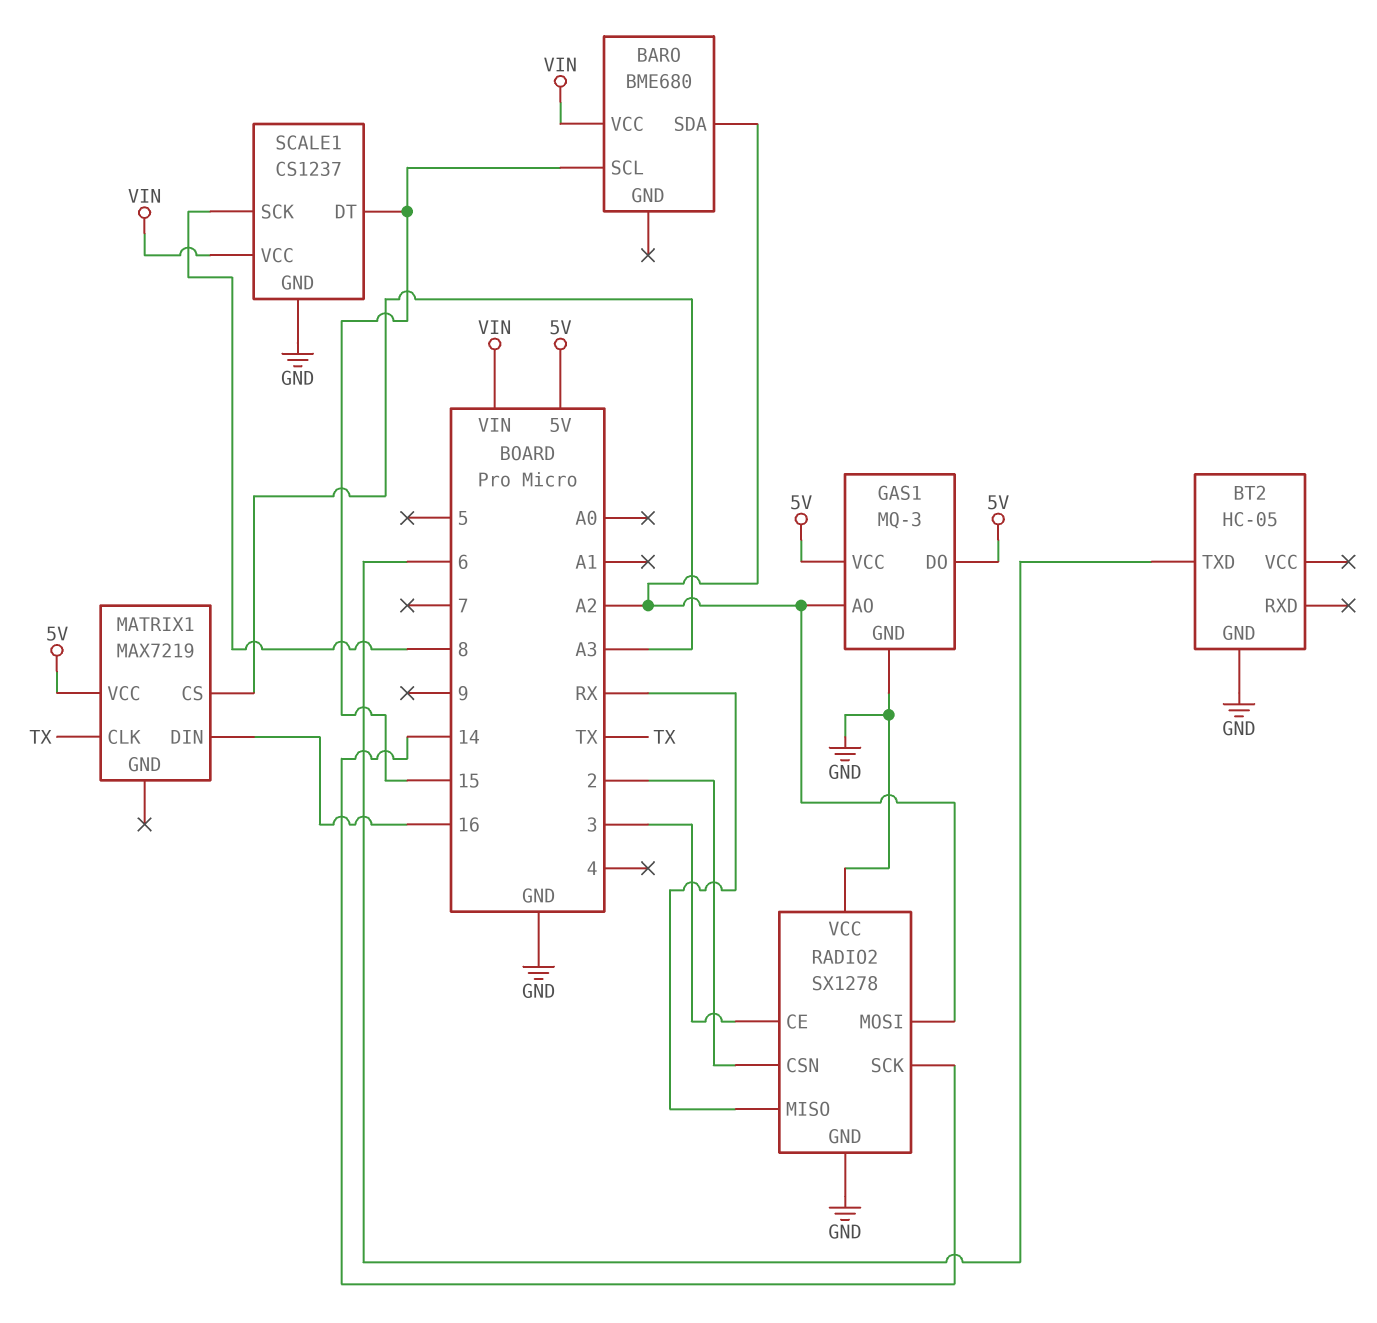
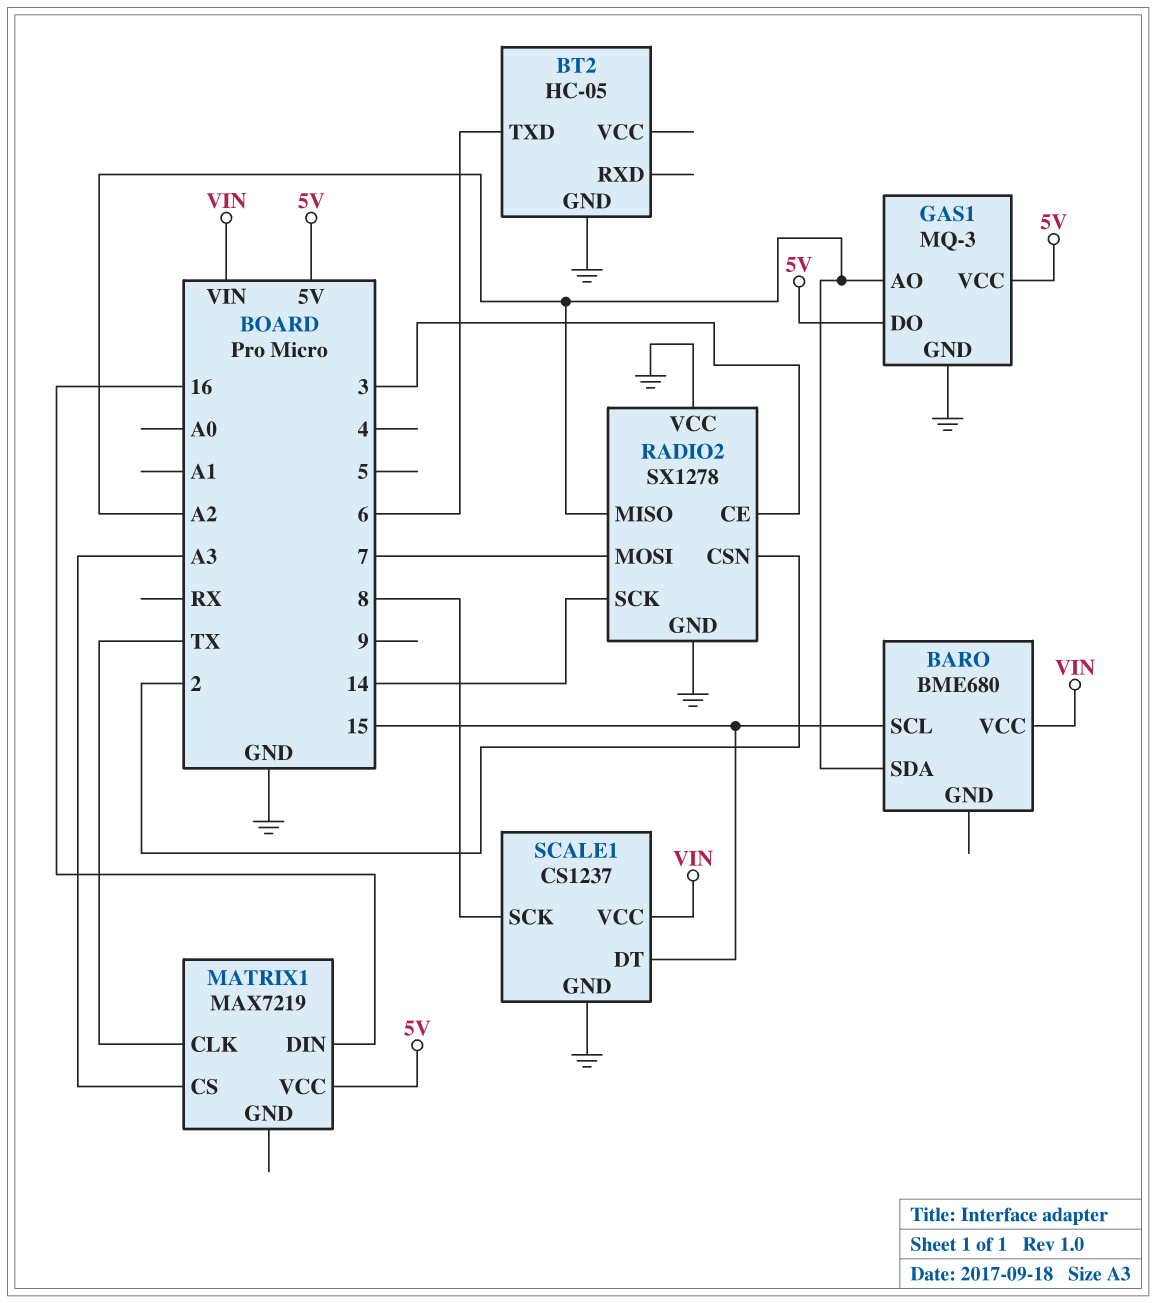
RADIO2 pin MISO: RX -> A2
RADIO2 pin MOSI: A2 -> 7

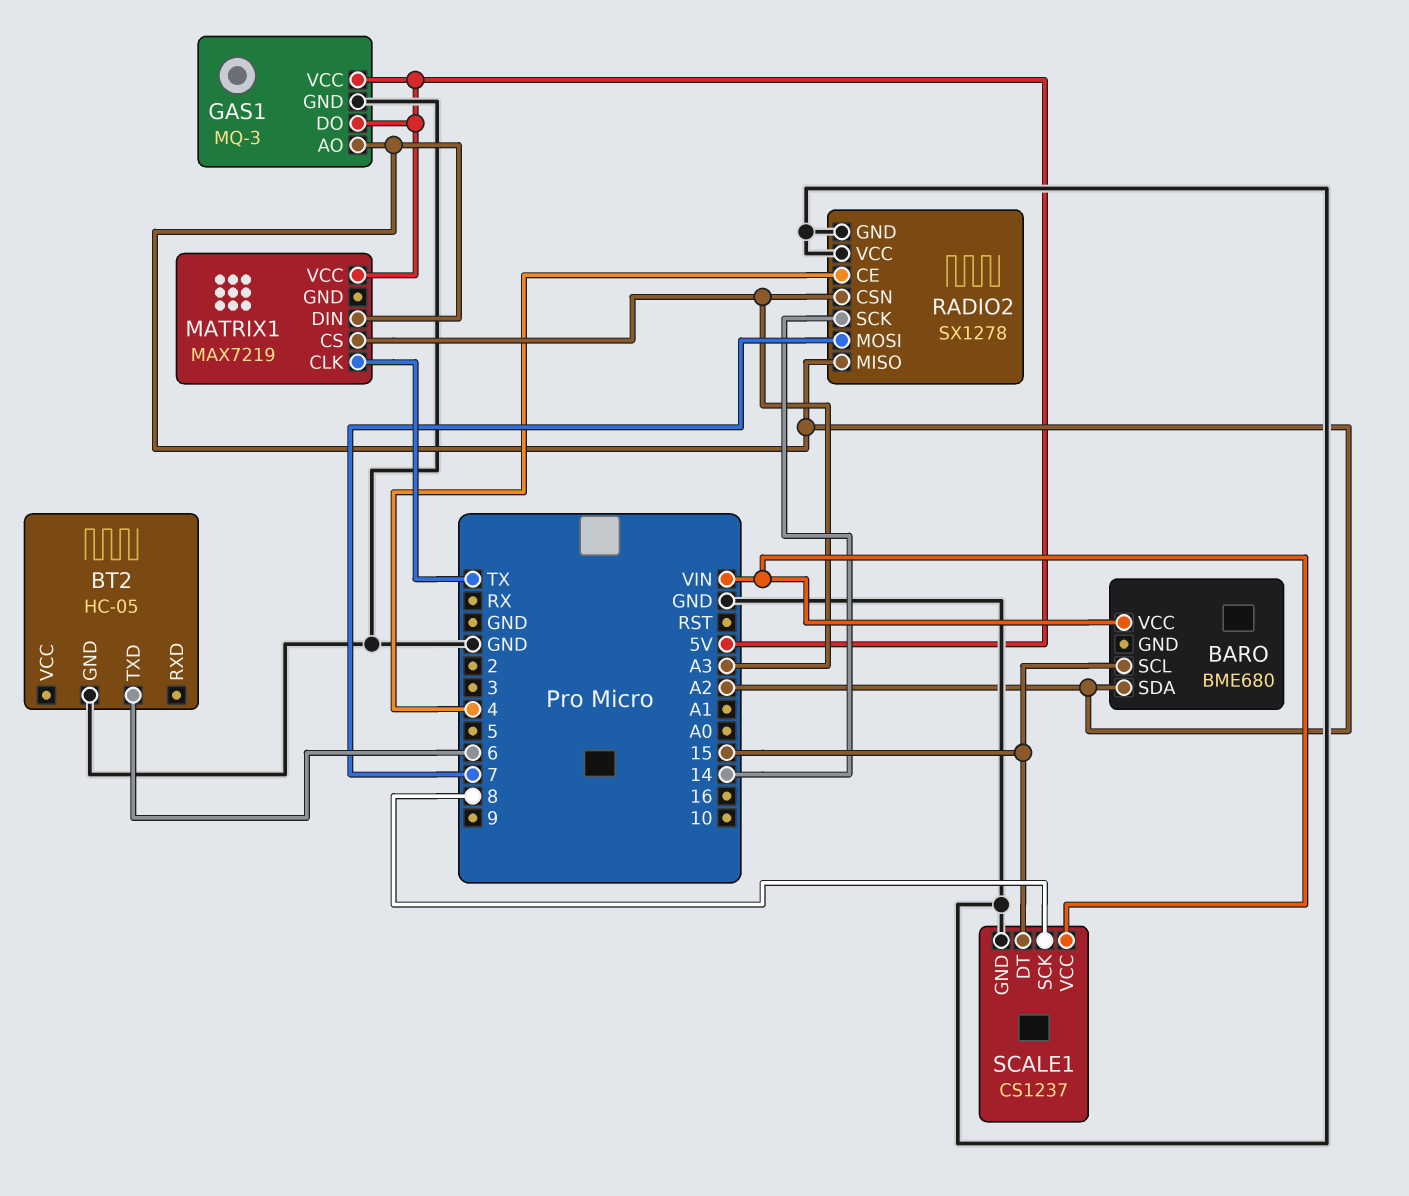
MATRIX1 pin DIN: 16 -> A2
RADIO2 pin CE: 3 -> 4
RADIO2 pin CSN: 2 -> A3

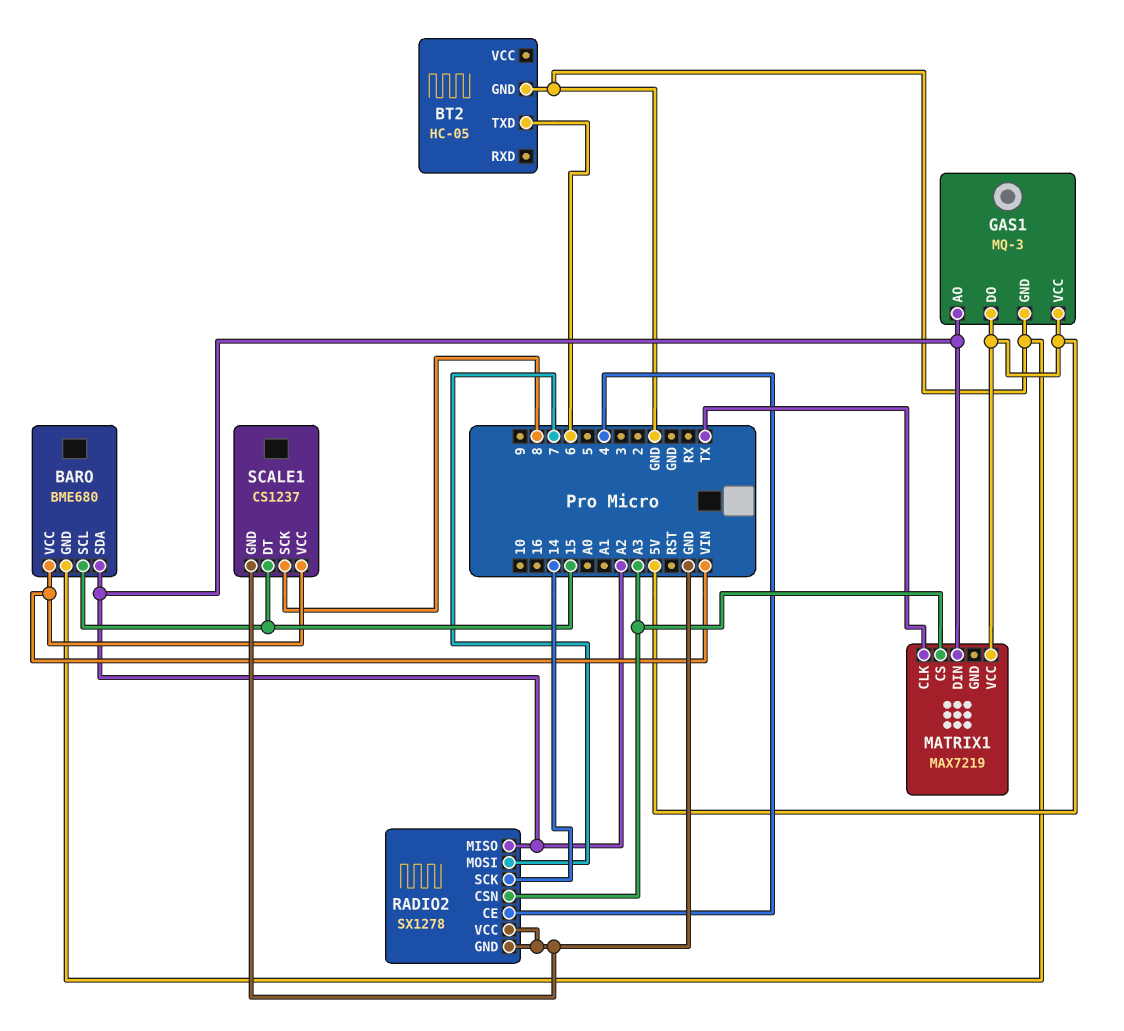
BARO pin GND: none -> GND

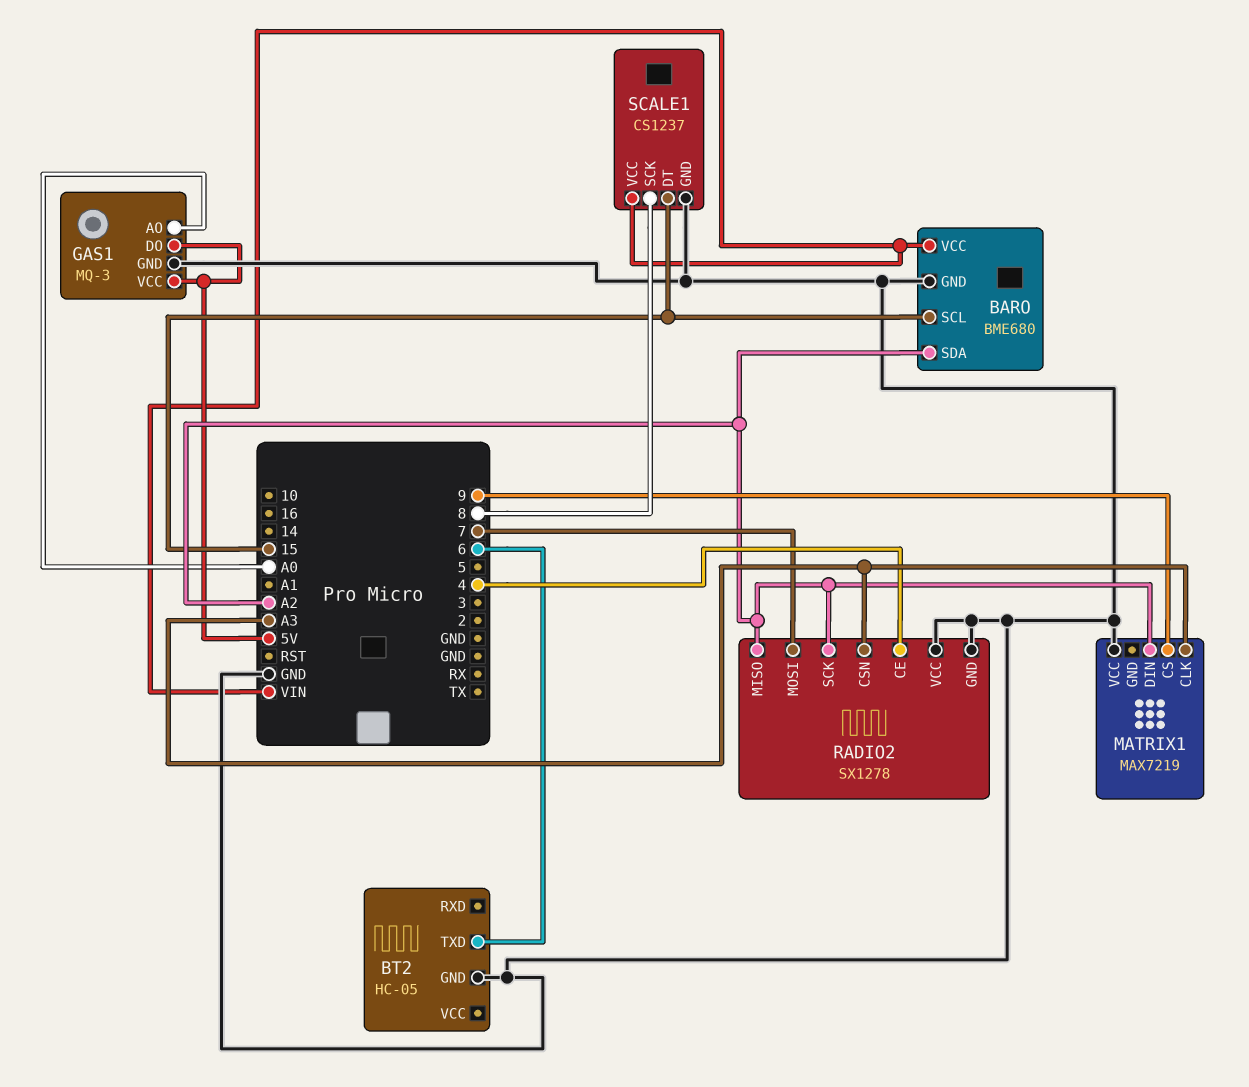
GAS1 pin AO: A2 -> A0
MATRIX1 pin CLK: TX -> A3
MATRIX1 pin CS: A3 -> 9
MATRIX1 pin VCC: 5V -> GND
RADIO2 pin SCK: 14 -> A2

